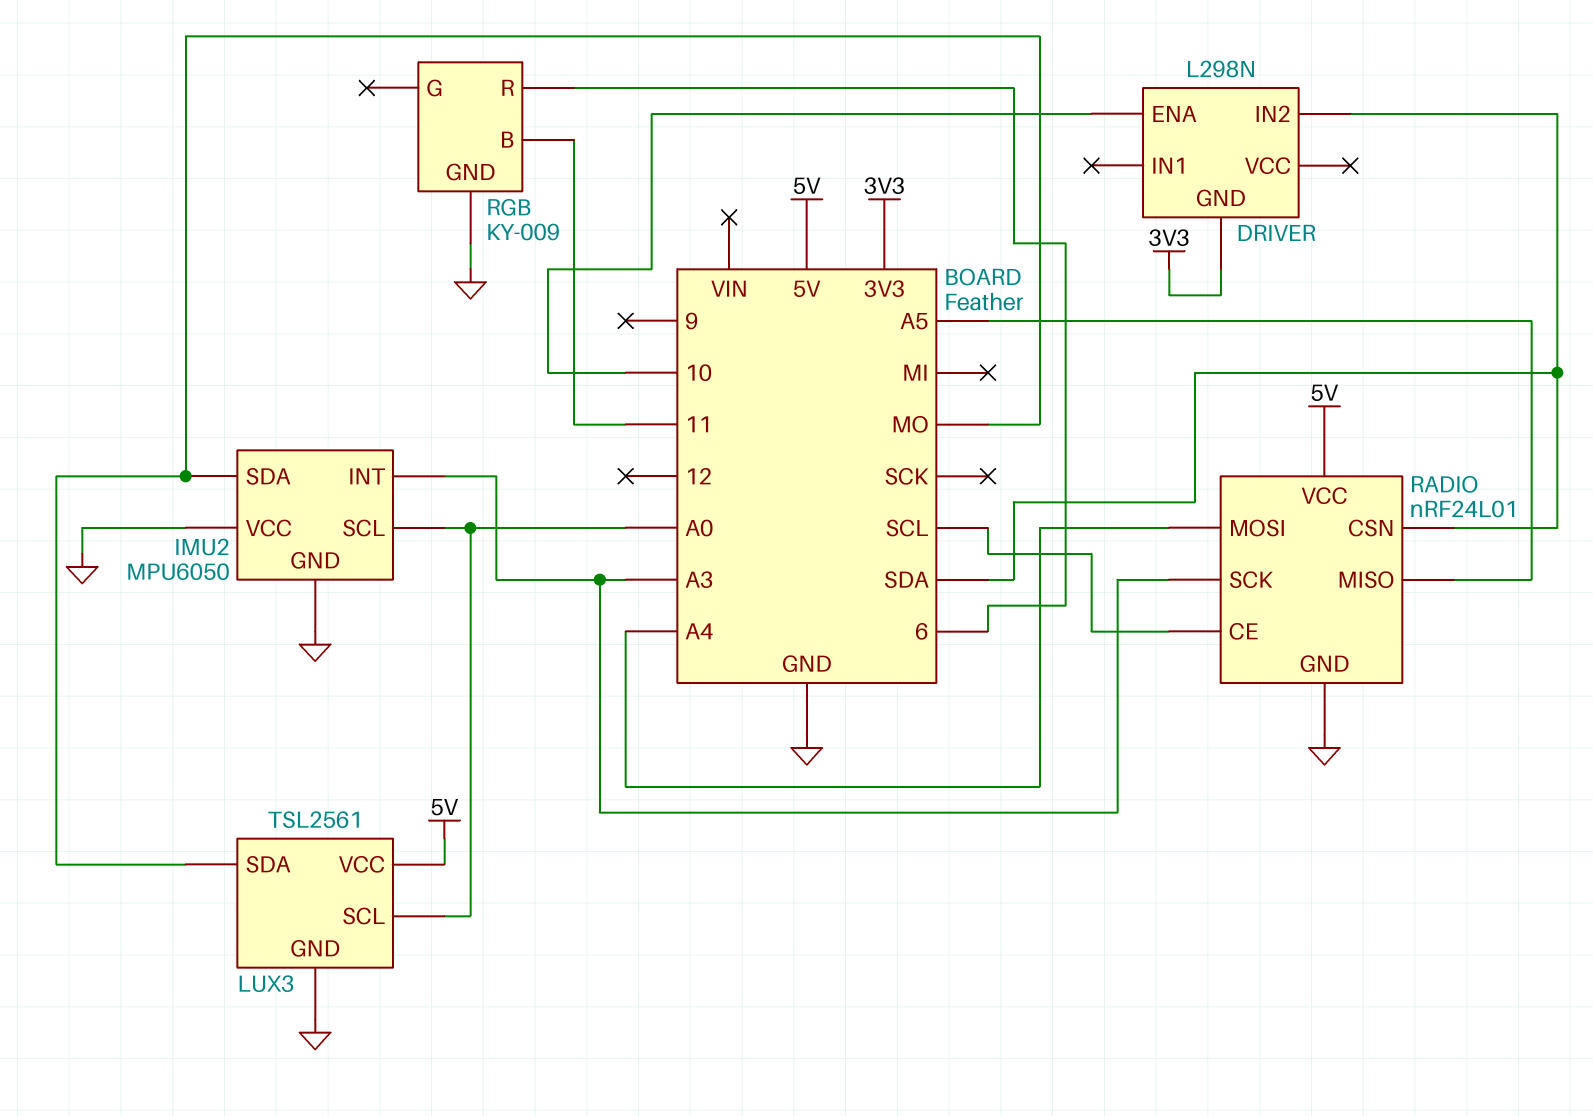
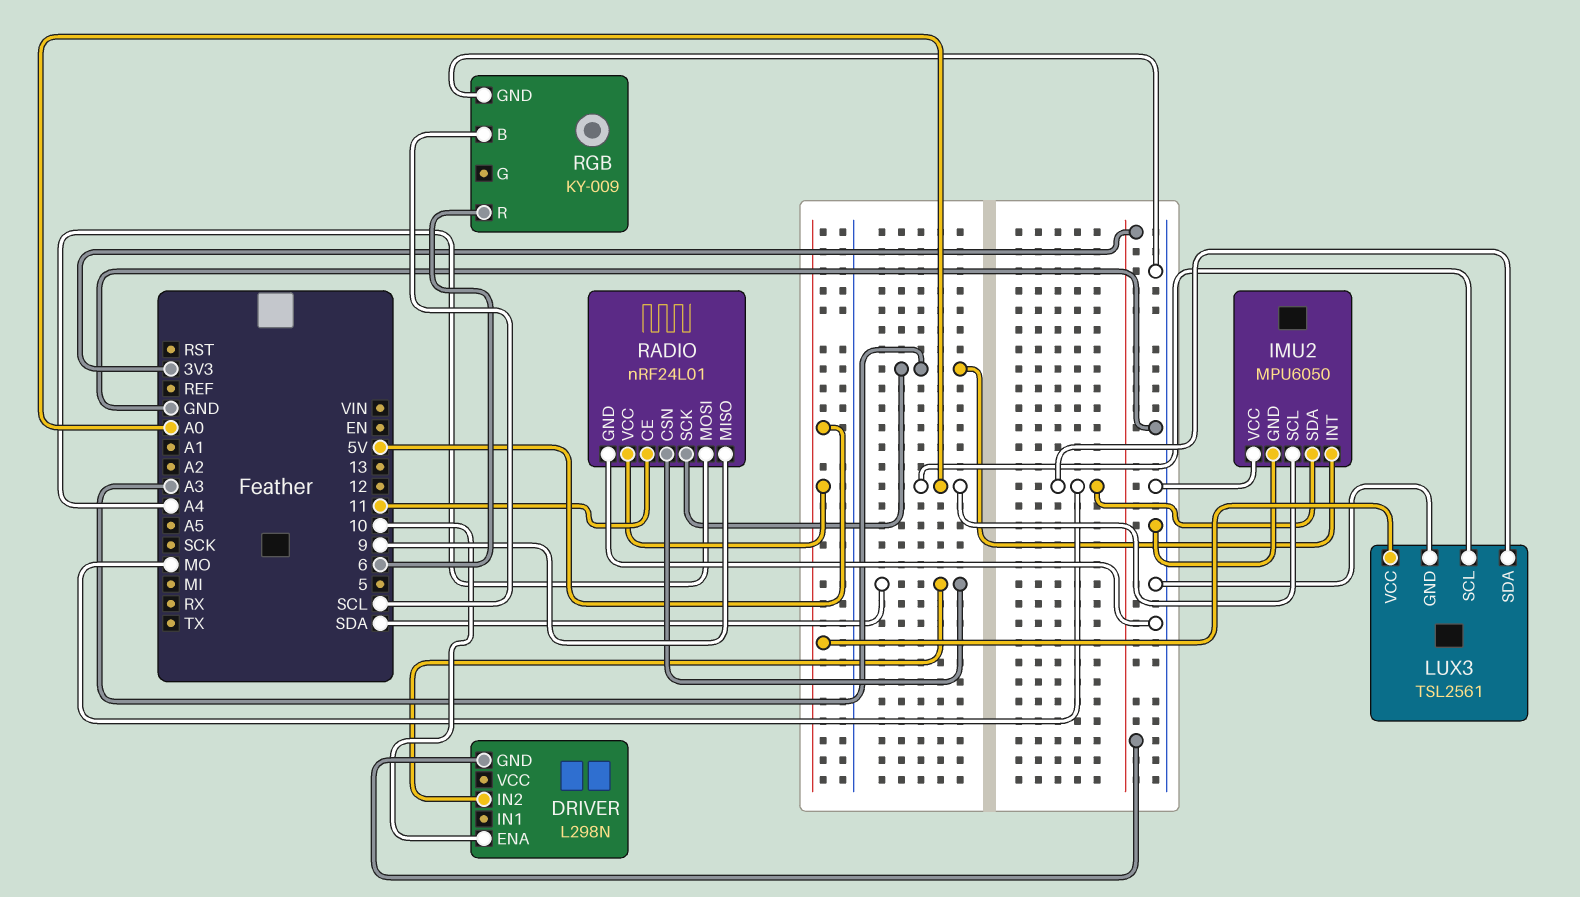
RADIO pin CE: SCL -> 11
RADIO pin MISO: A5 -> 9
RGB pin B: 11 -> SCL

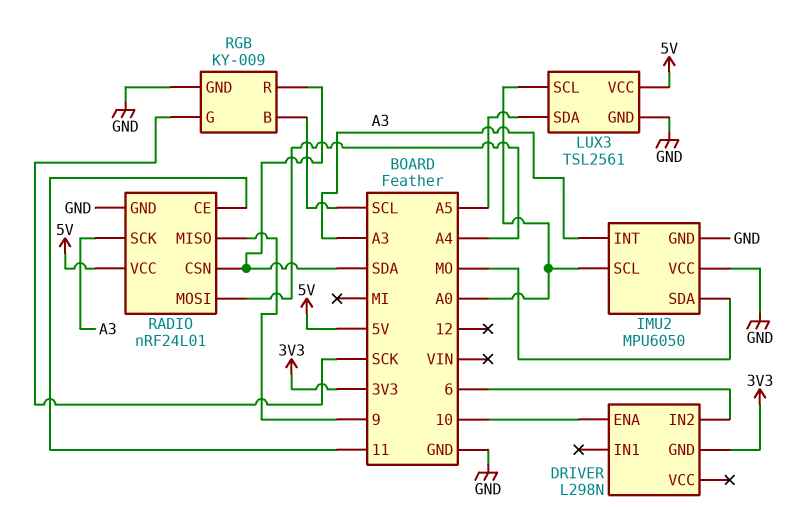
DRIVER pin IN2: SDA -> 6
LUX3 pin SDA: MO -> A5
RGB pin G: none -> SCK
RGB pin R: 6 -> SDA

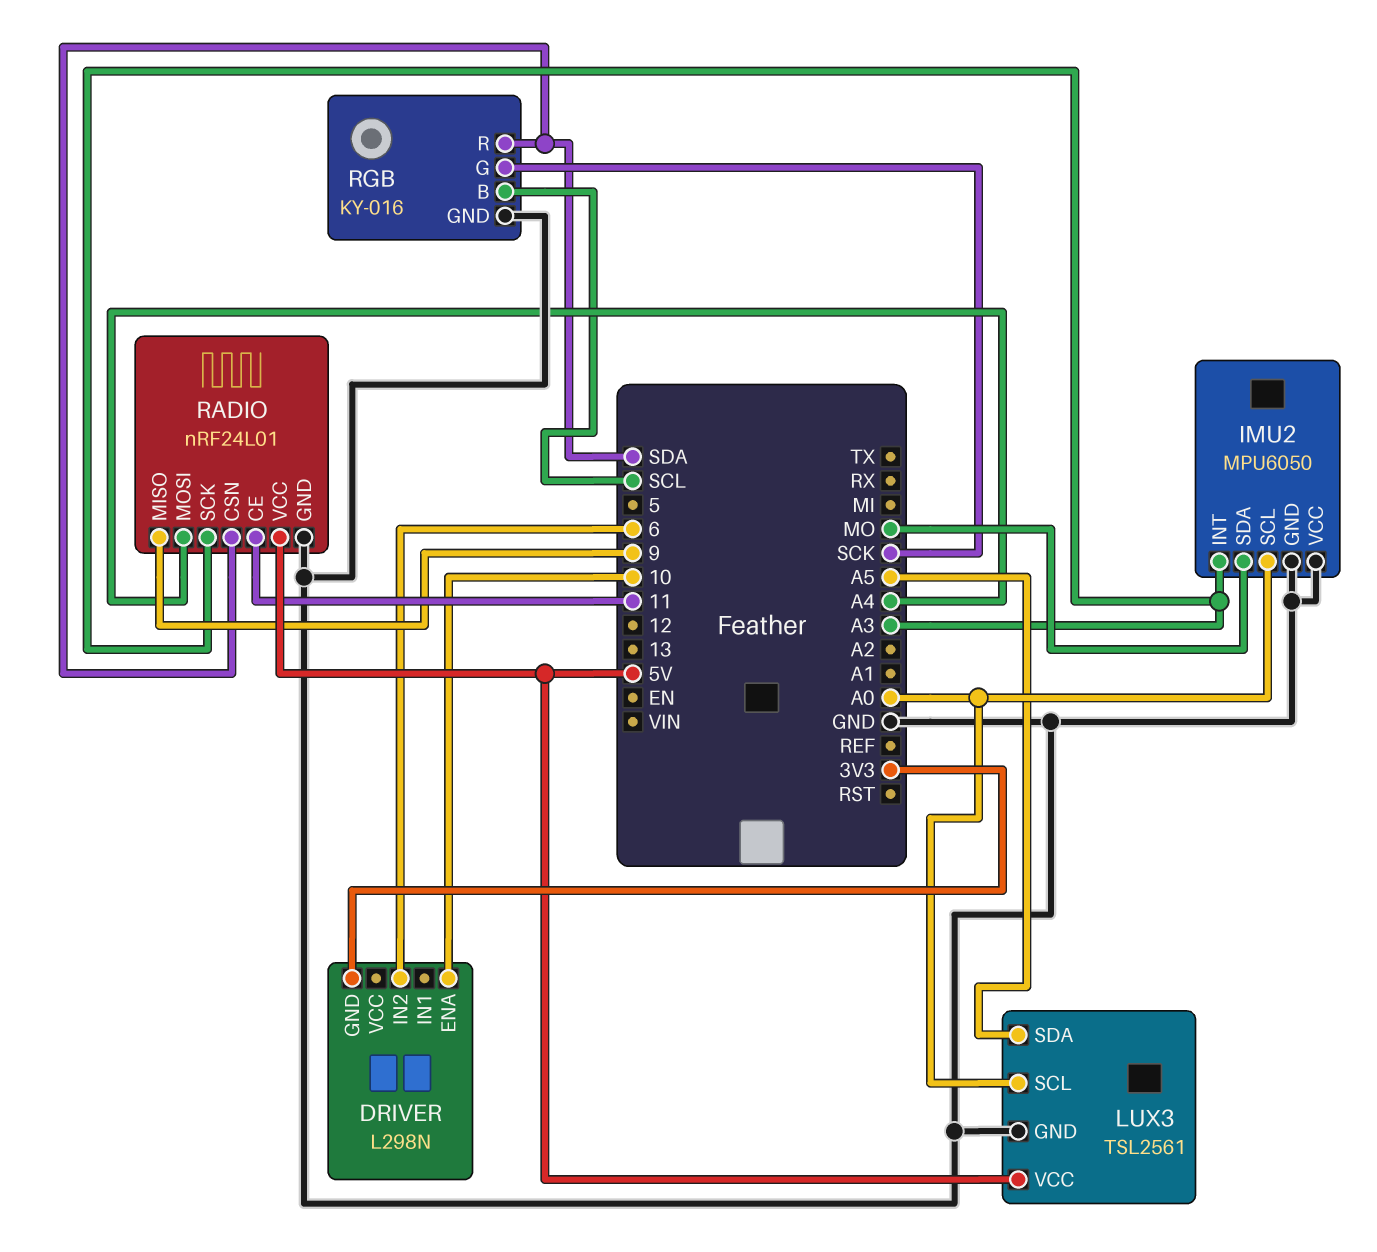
RGB: KY-009 -> KY-016

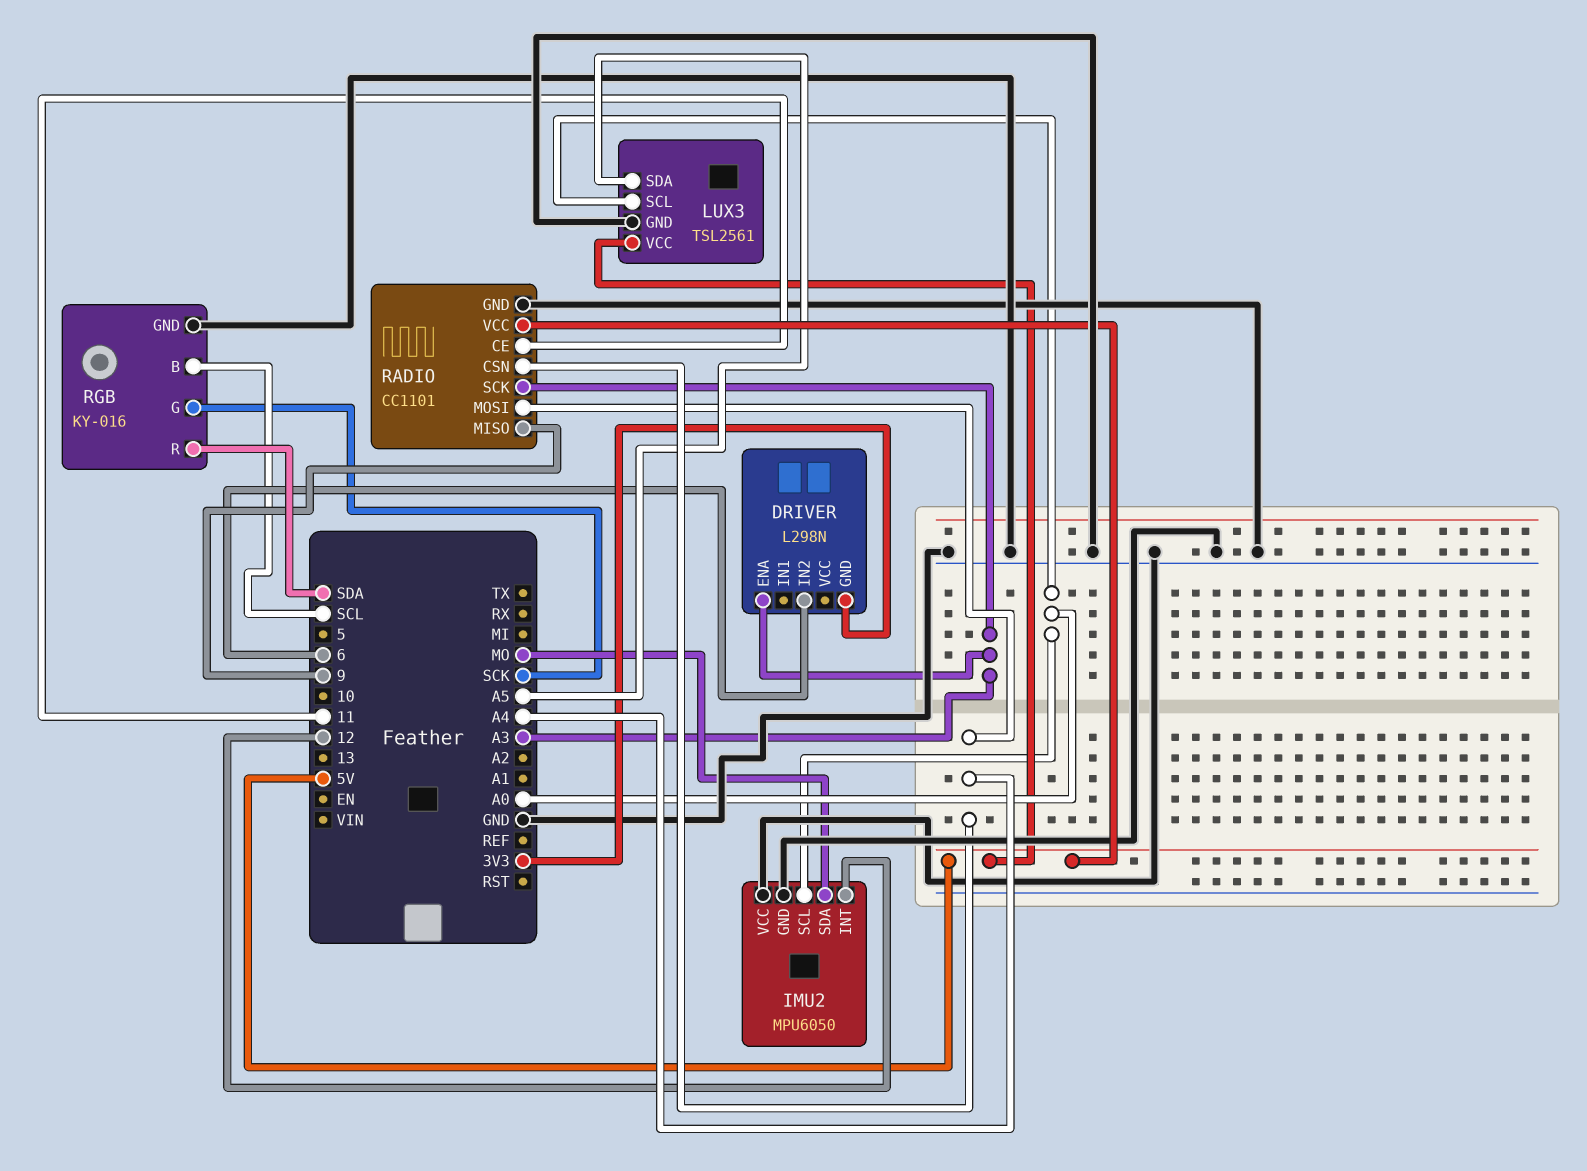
DRIVER pin ENA: 10 -> A3
IMU2 pin INT: A3 -> 12
RADIO: nRF24L01 -> CC1101
RADIO pin CSN: SDA -> A4

